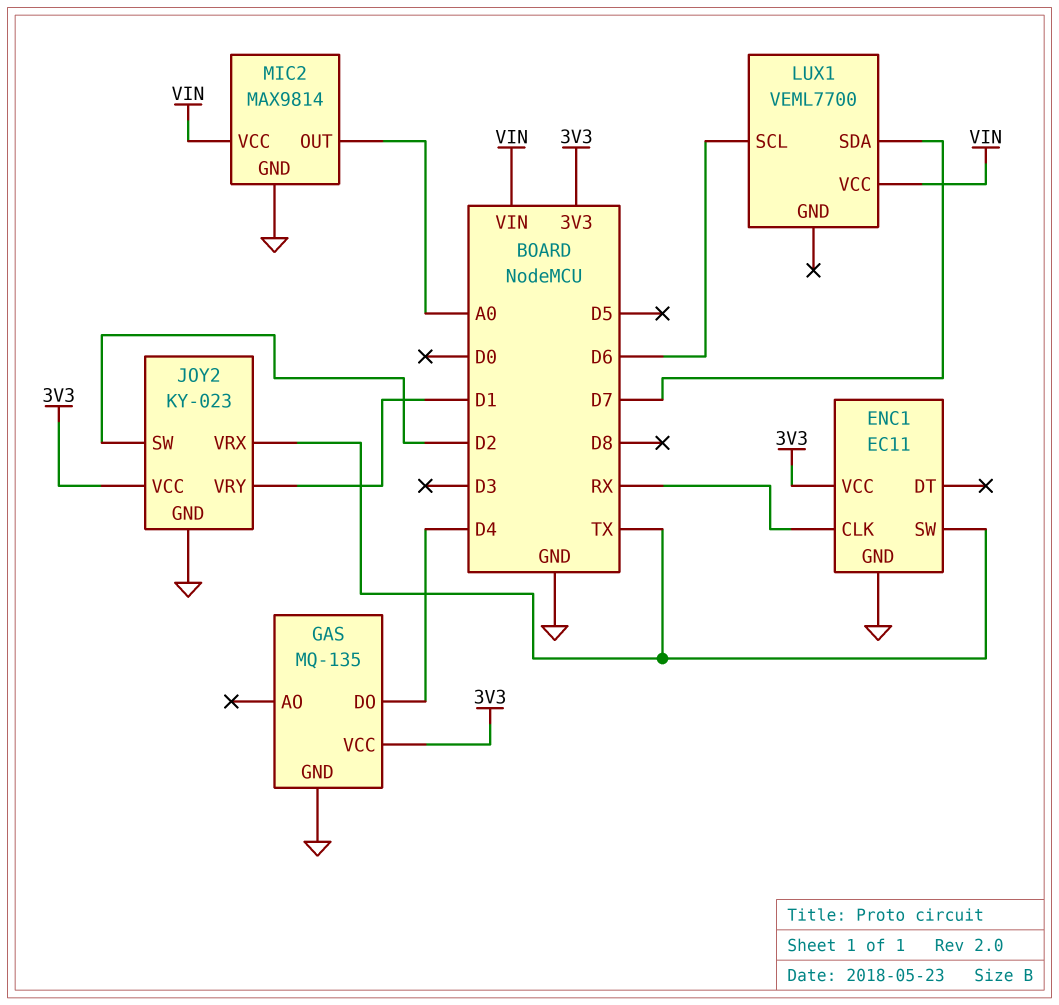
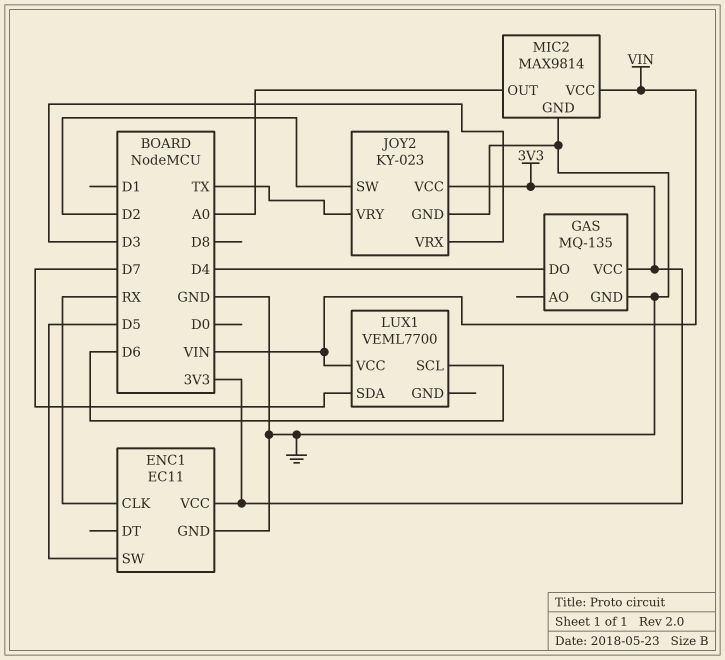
ENC1 pin SW: TX -> D5
JOY2 pin VRX: TX -> D3
JOY2 pin VRY: D1 -> TX

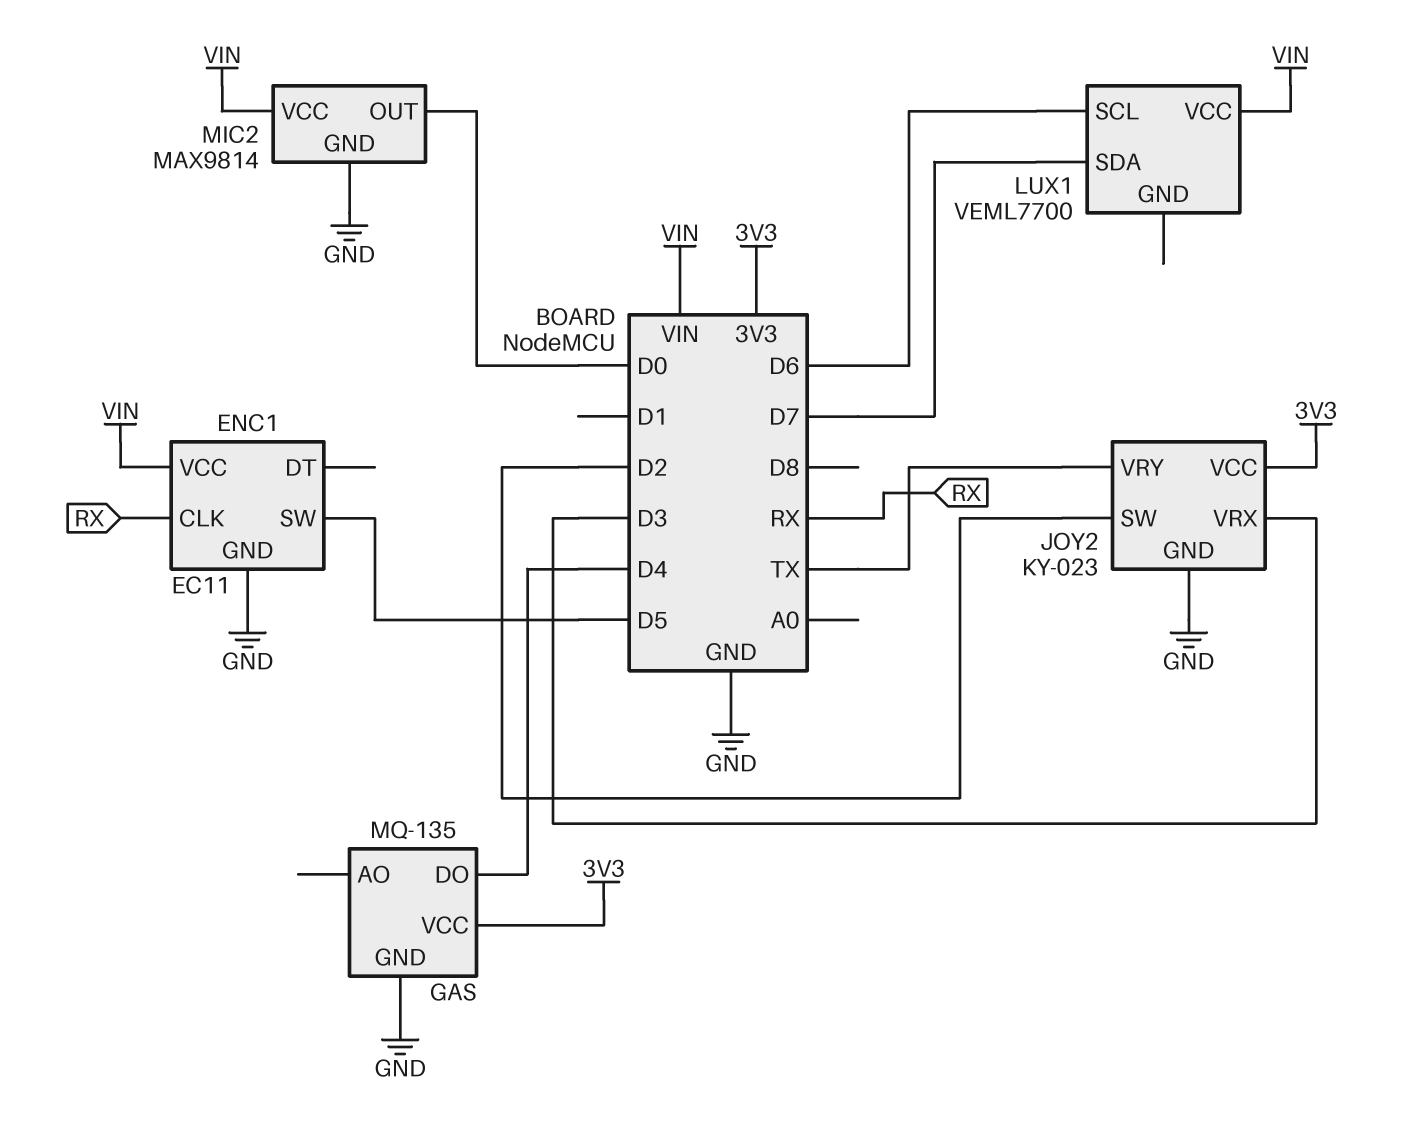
ENC1 pin VCC: 3V3 -> VIN
MIC2 pin OUT: A0 -> D0

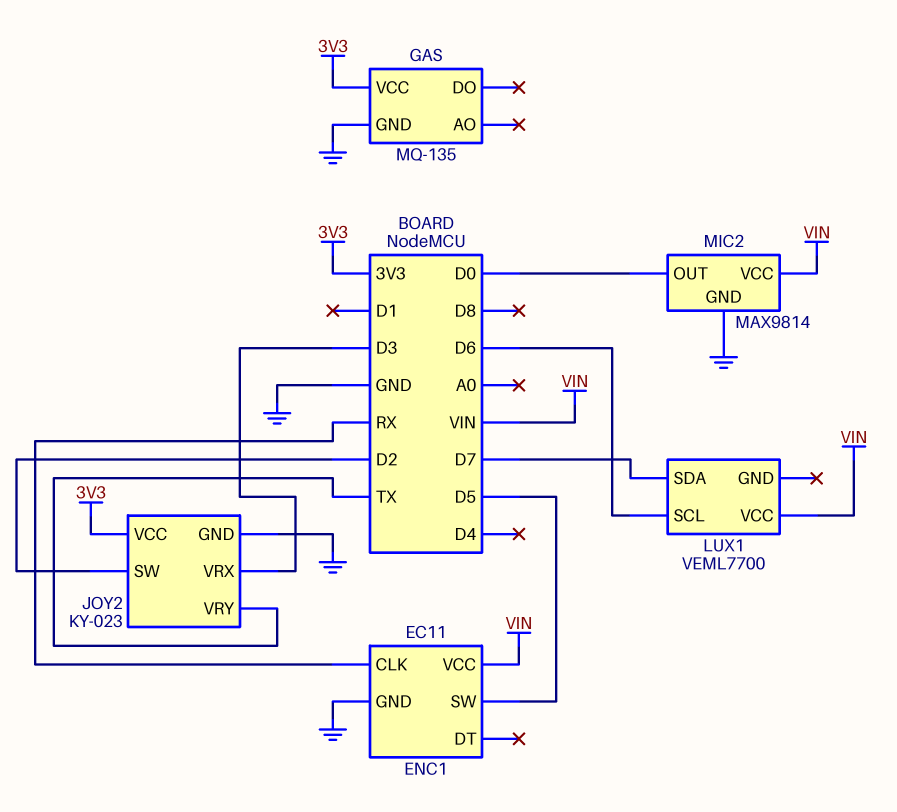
GAS pin DO: D4 -> none

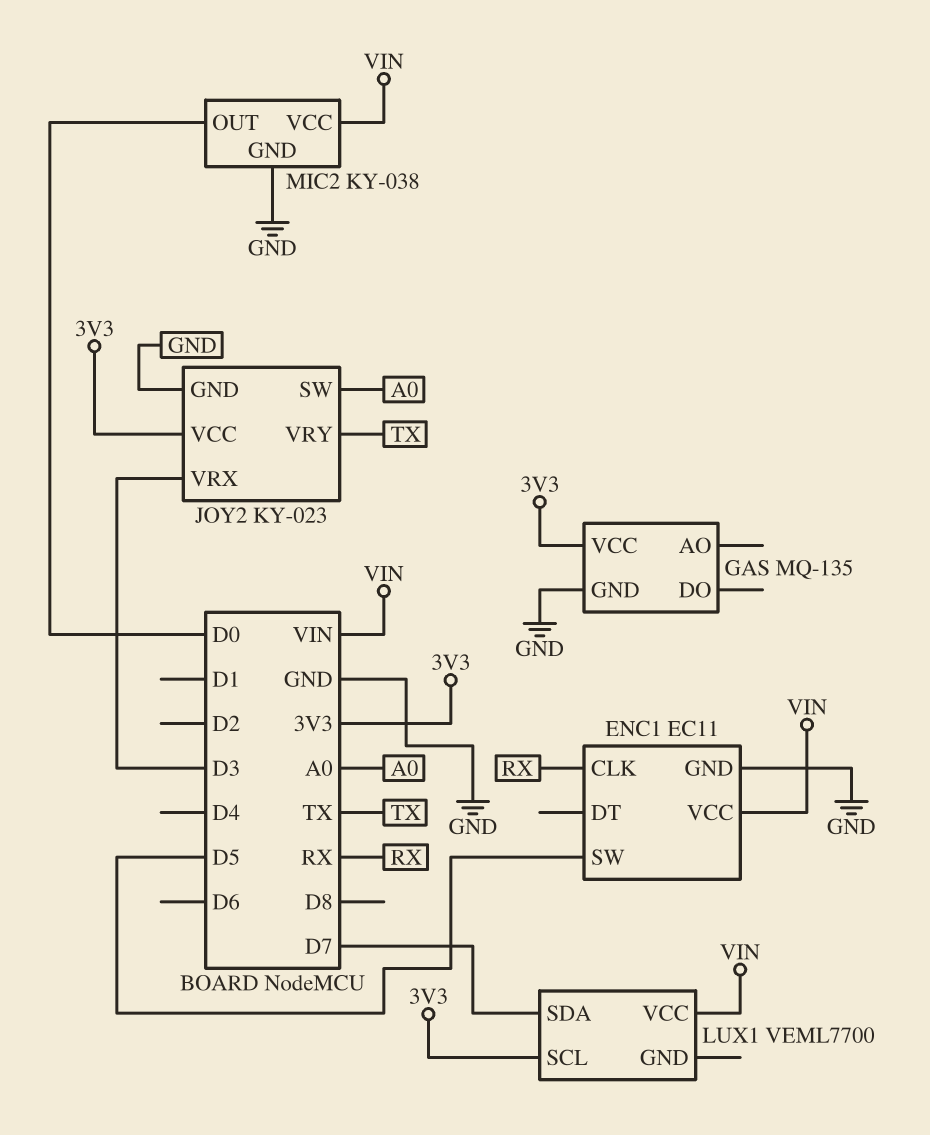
JOY2 pin SW: D2 -> A0
LUX1 pin SCL: D6 -> 3V3
MIC2: MAX9814 -> KY-038

